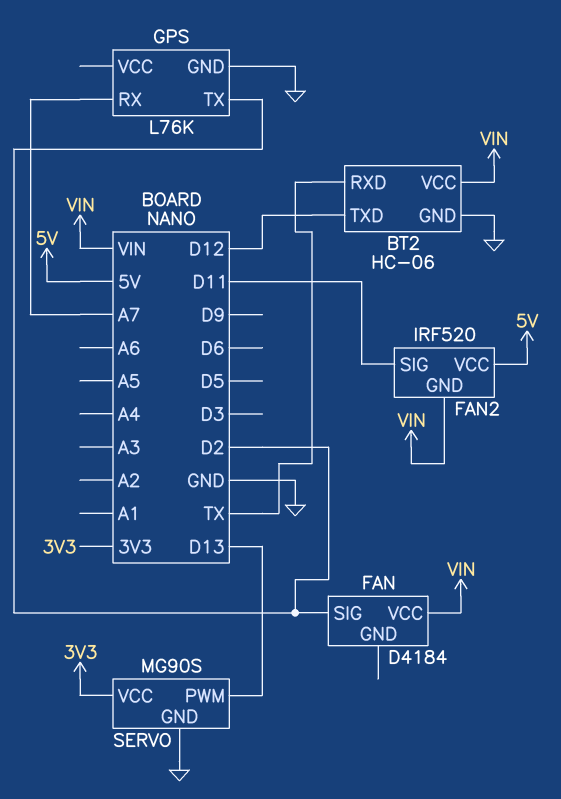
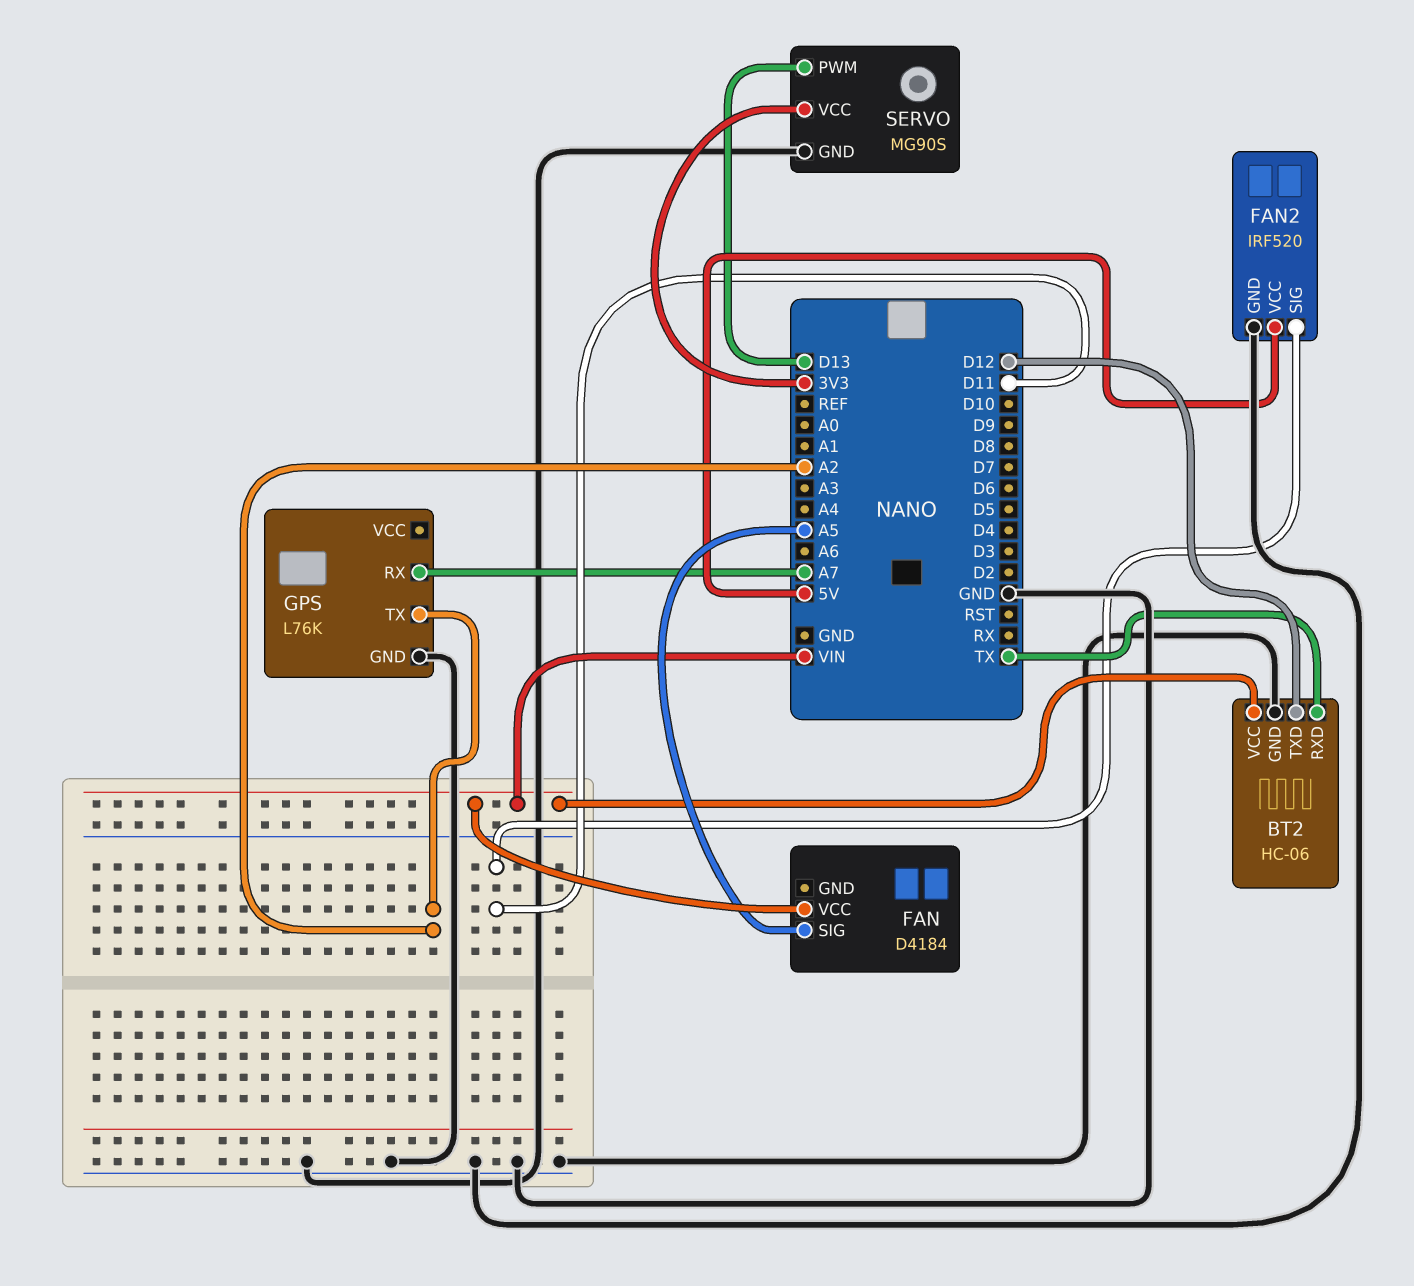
FAN pin SIG: D2 -> A5
FAN2 pin GND: VIN -> GND
GPS pin TX: D2 -> A2

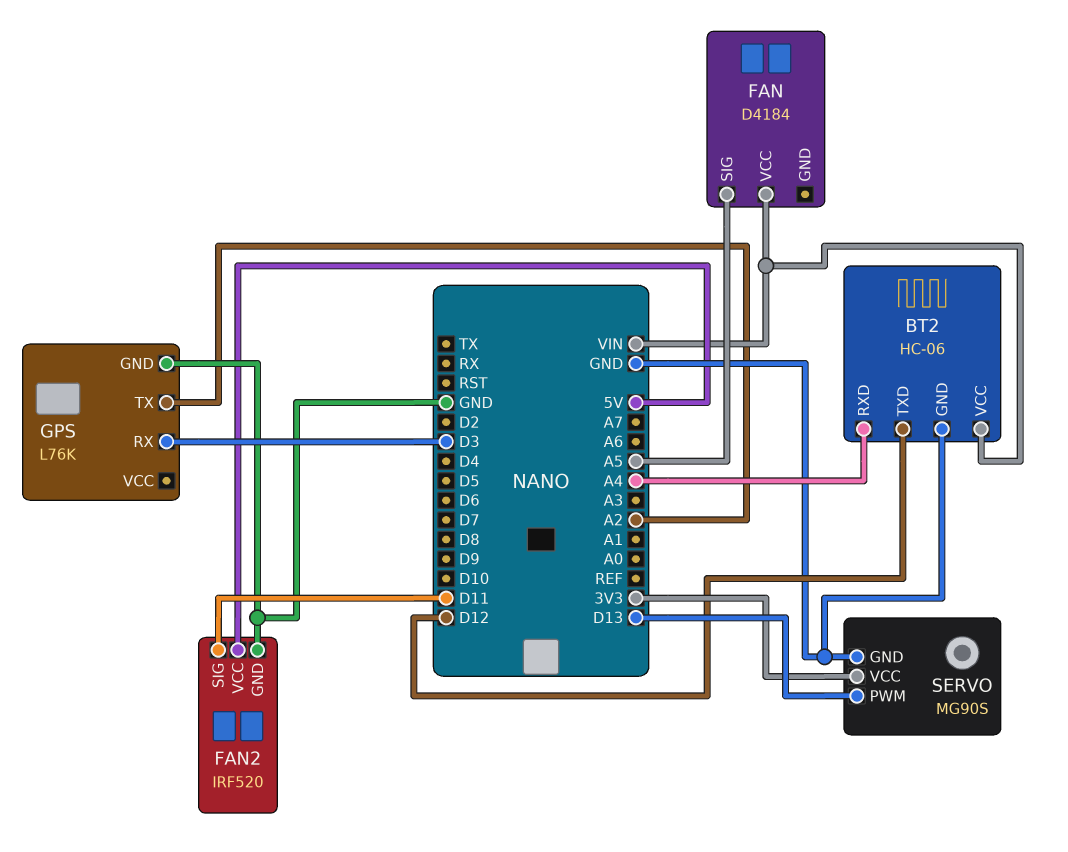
BT2 pin RXD: TX -> A4
GPS pin RX: A7 -> D3

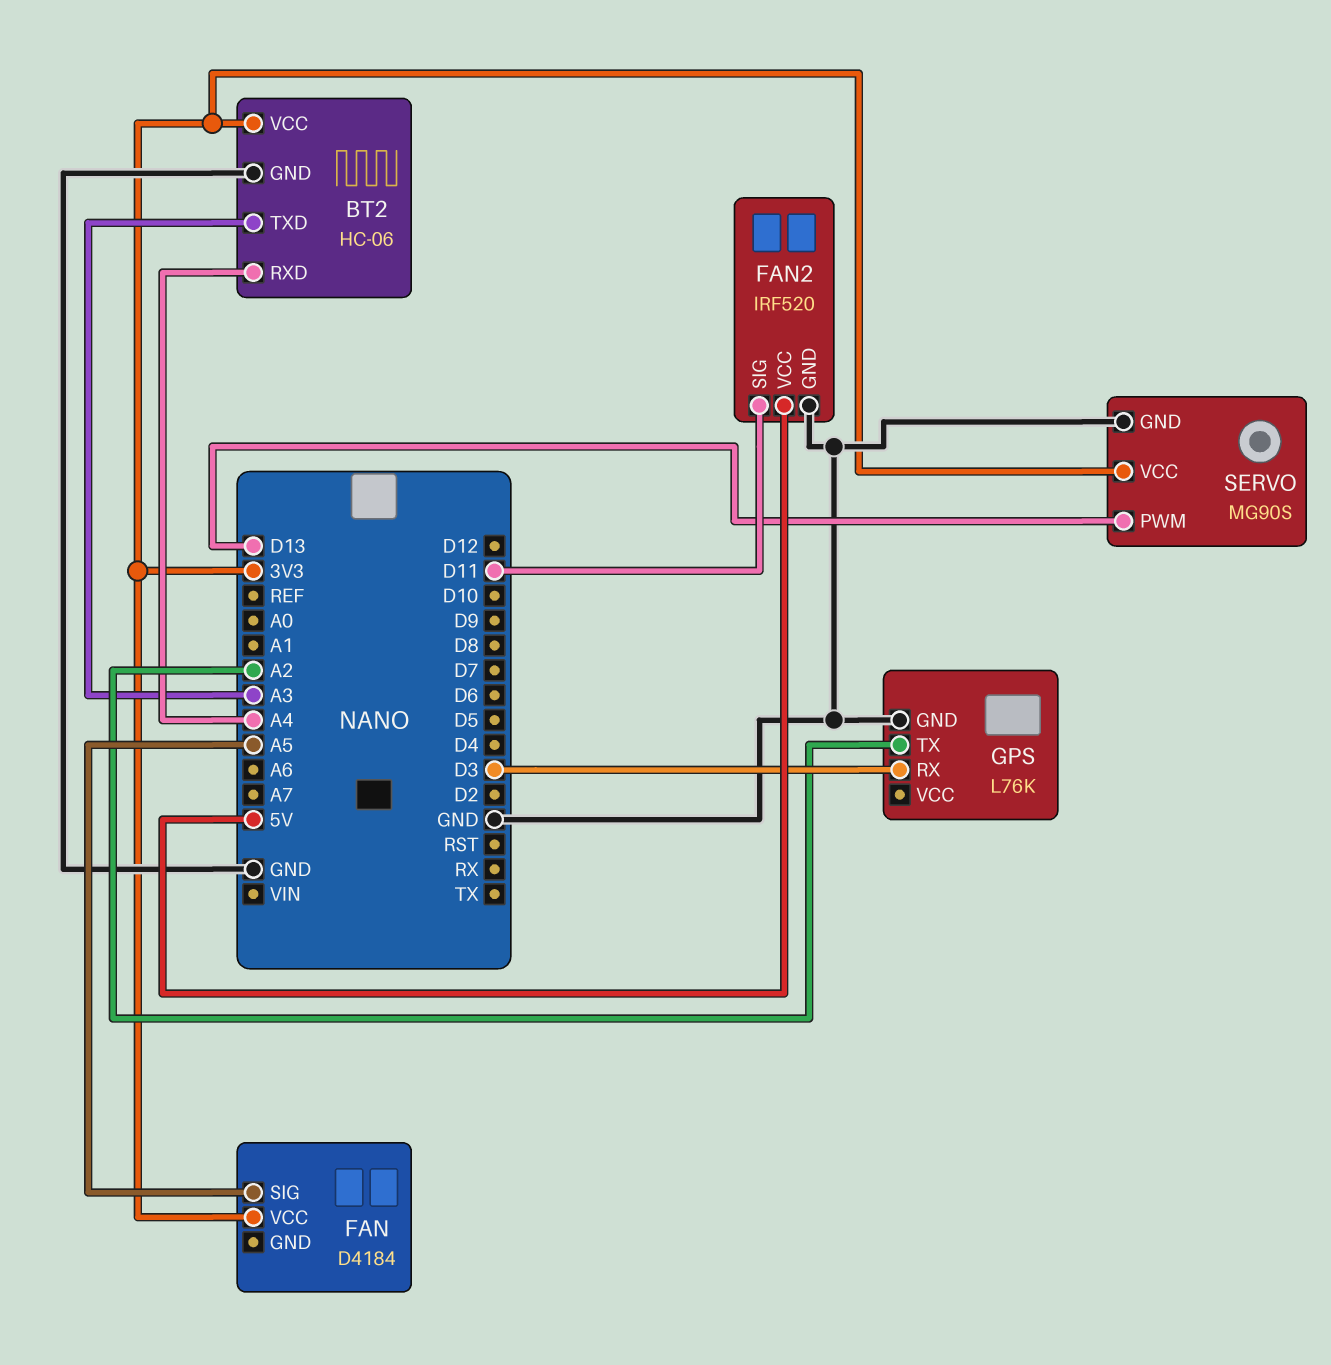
BT2 pin TXD: D12 -> A3
BT2 pin VCC: VIN -> 3V3
FAN pin VCC: VIN -> 3V3

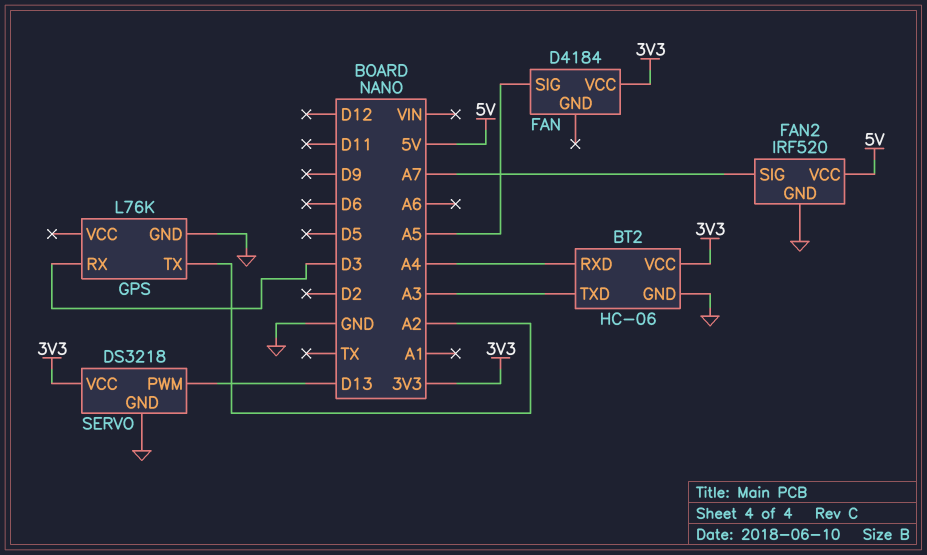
FAN2 pin SIG: D11 -> A7
SERVO: MG90S -> DS3218

